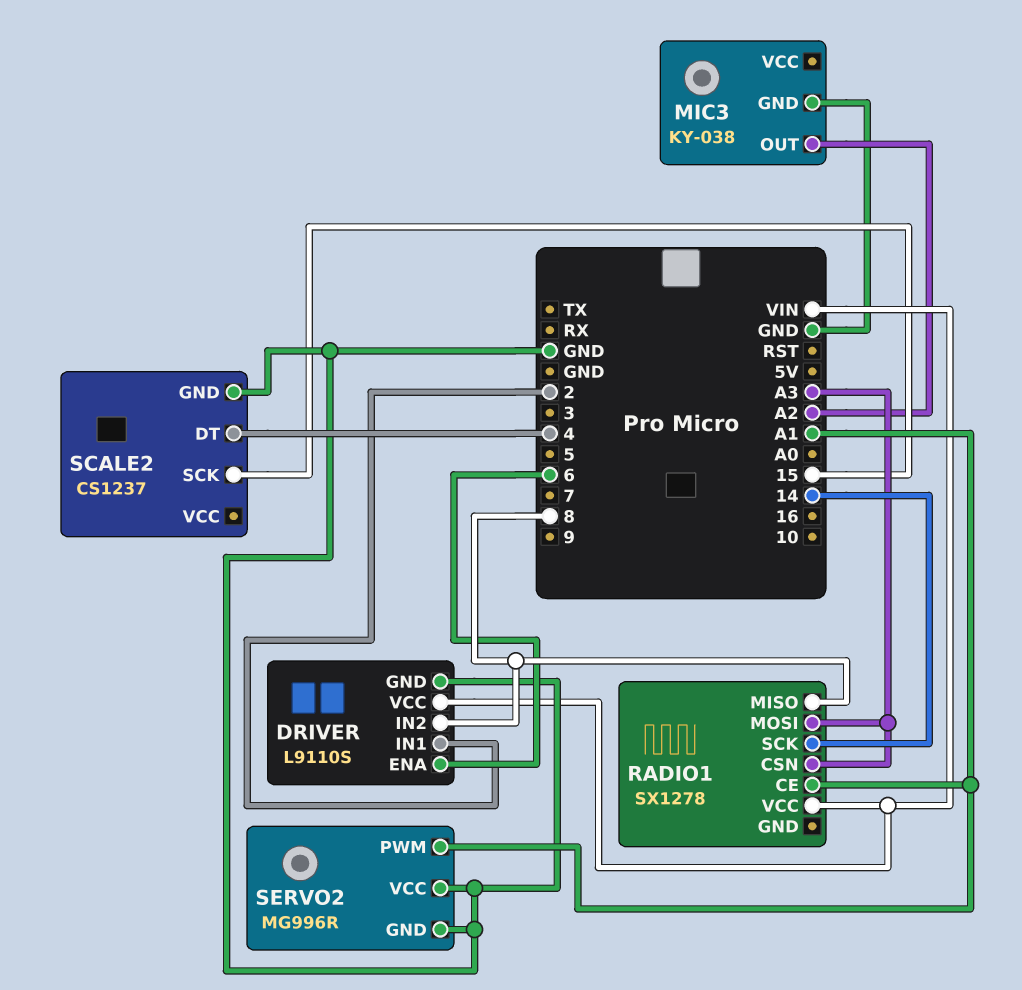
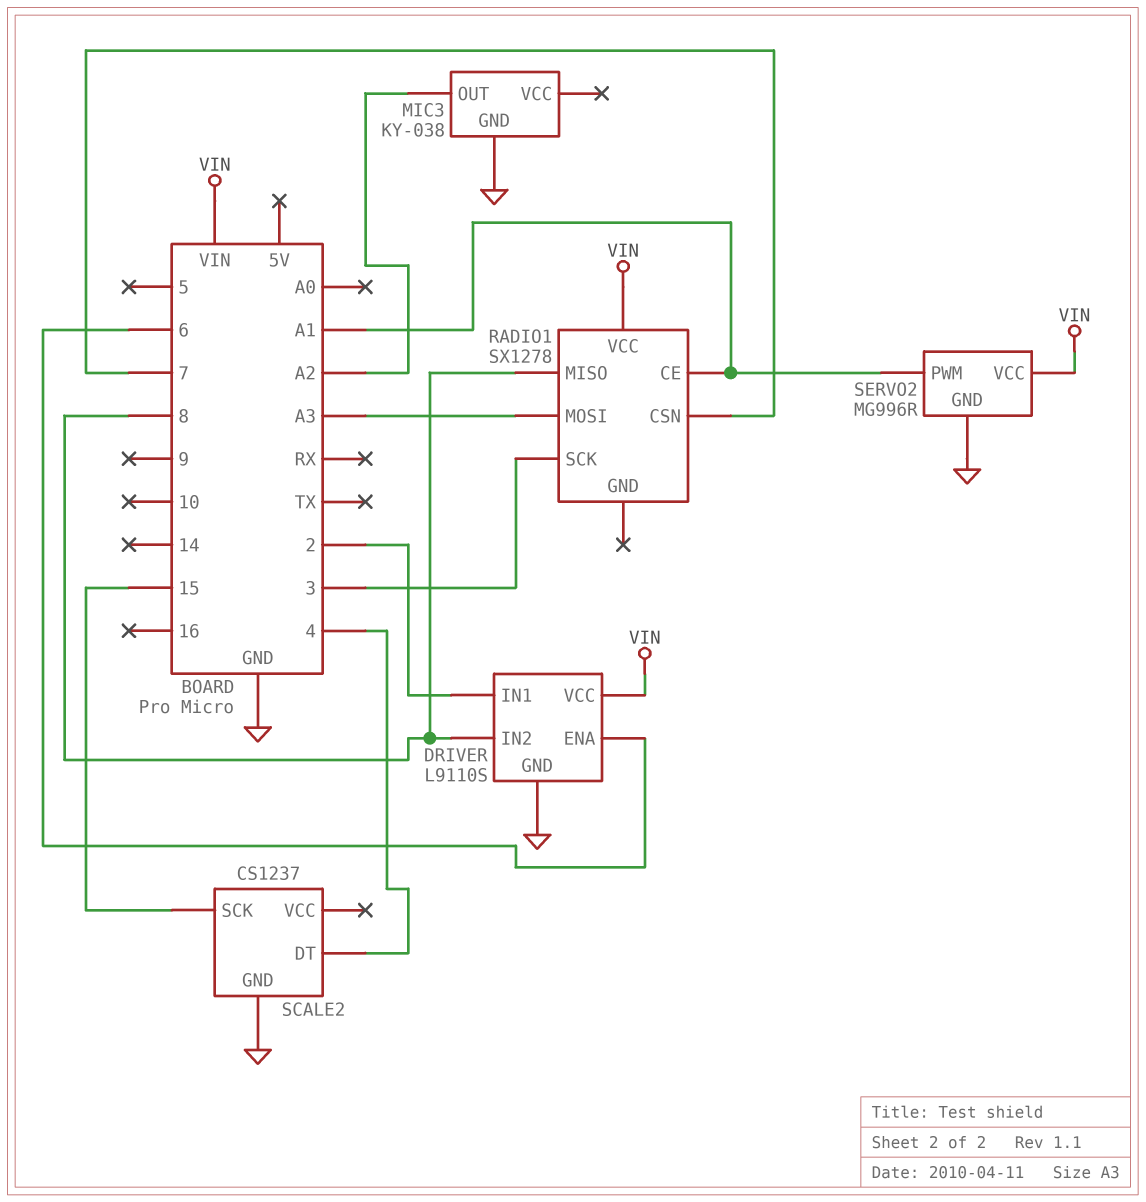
RADIO1 pin CSN: A3 -> 7
RADIO1 pin SCK: 14 -> 3
SERVO2 pin VCC: GND -> VIN

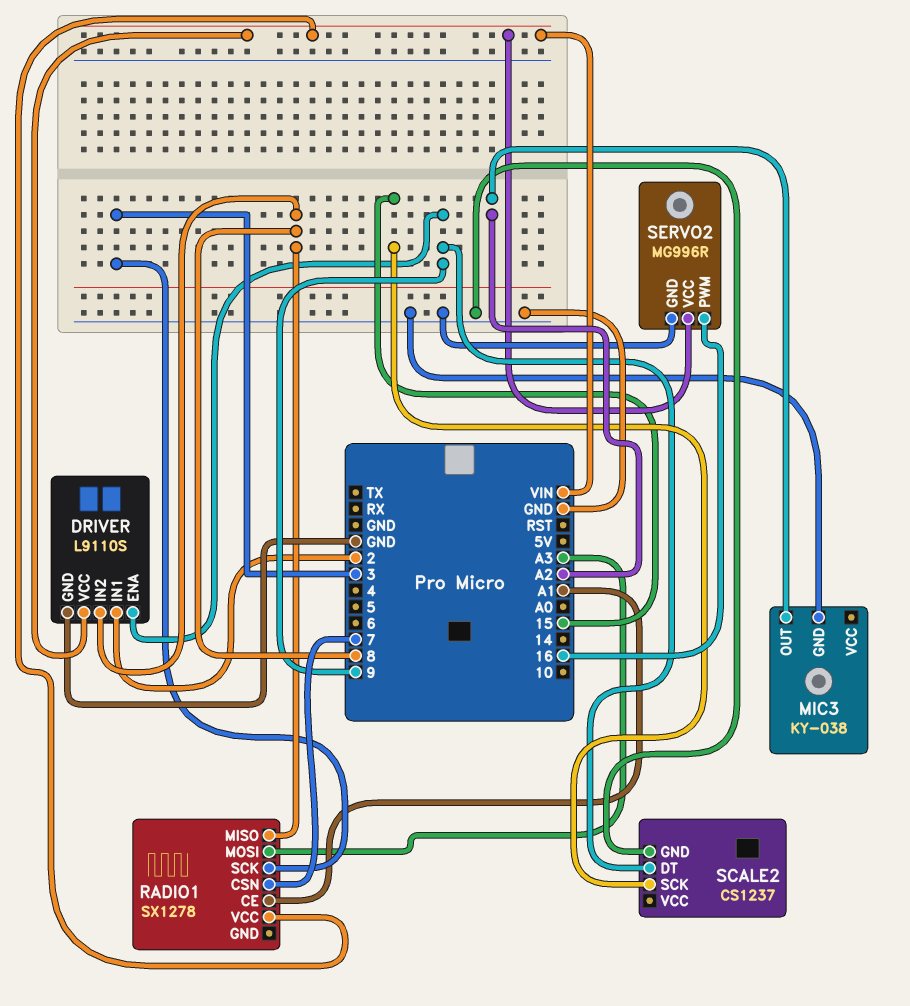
DRIVER pin ENA: 6 -> 9
SCALE2 pin DT: 4 -> 9
SERVO2 pin PWM: A1 -> 16

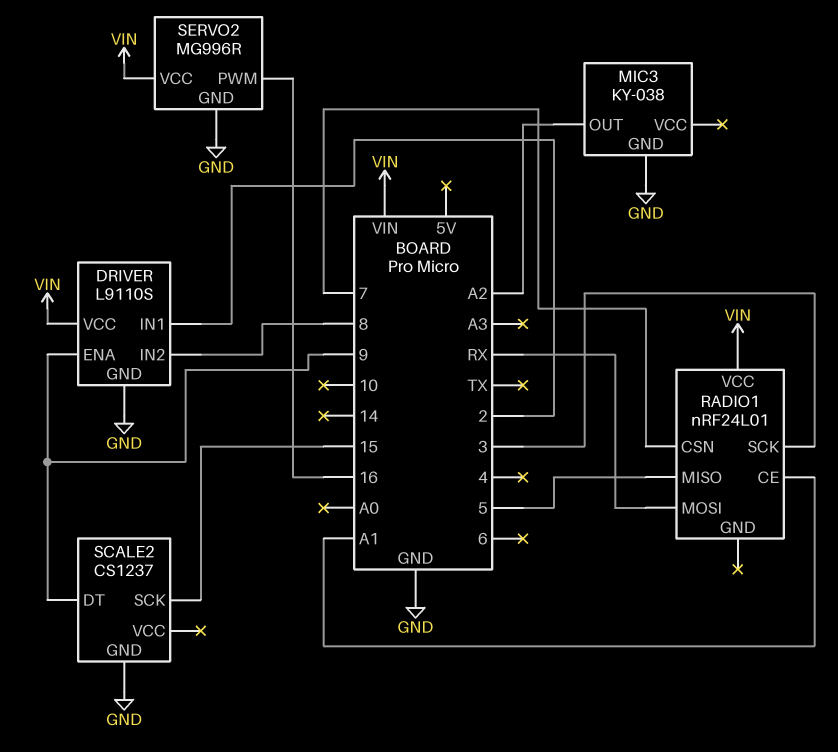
RADIO1: SX1278 -> nRF24L01
RADIO1 pin MISO: 8 -> 5
RADIO1 pin MOSI: A3 -> RX

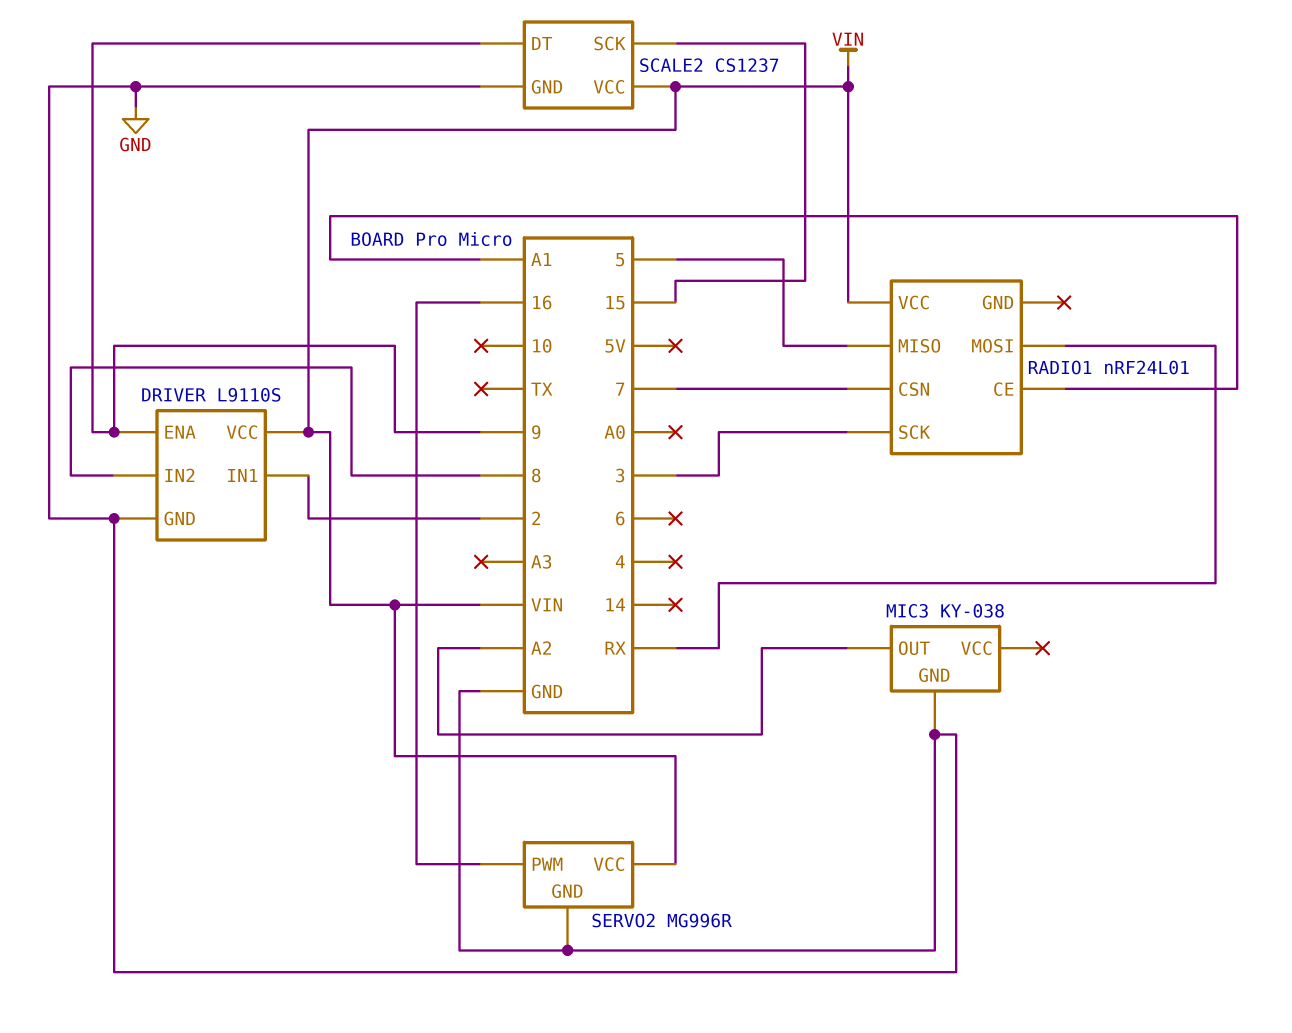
SCALE2 pin VCC: none -> VIN

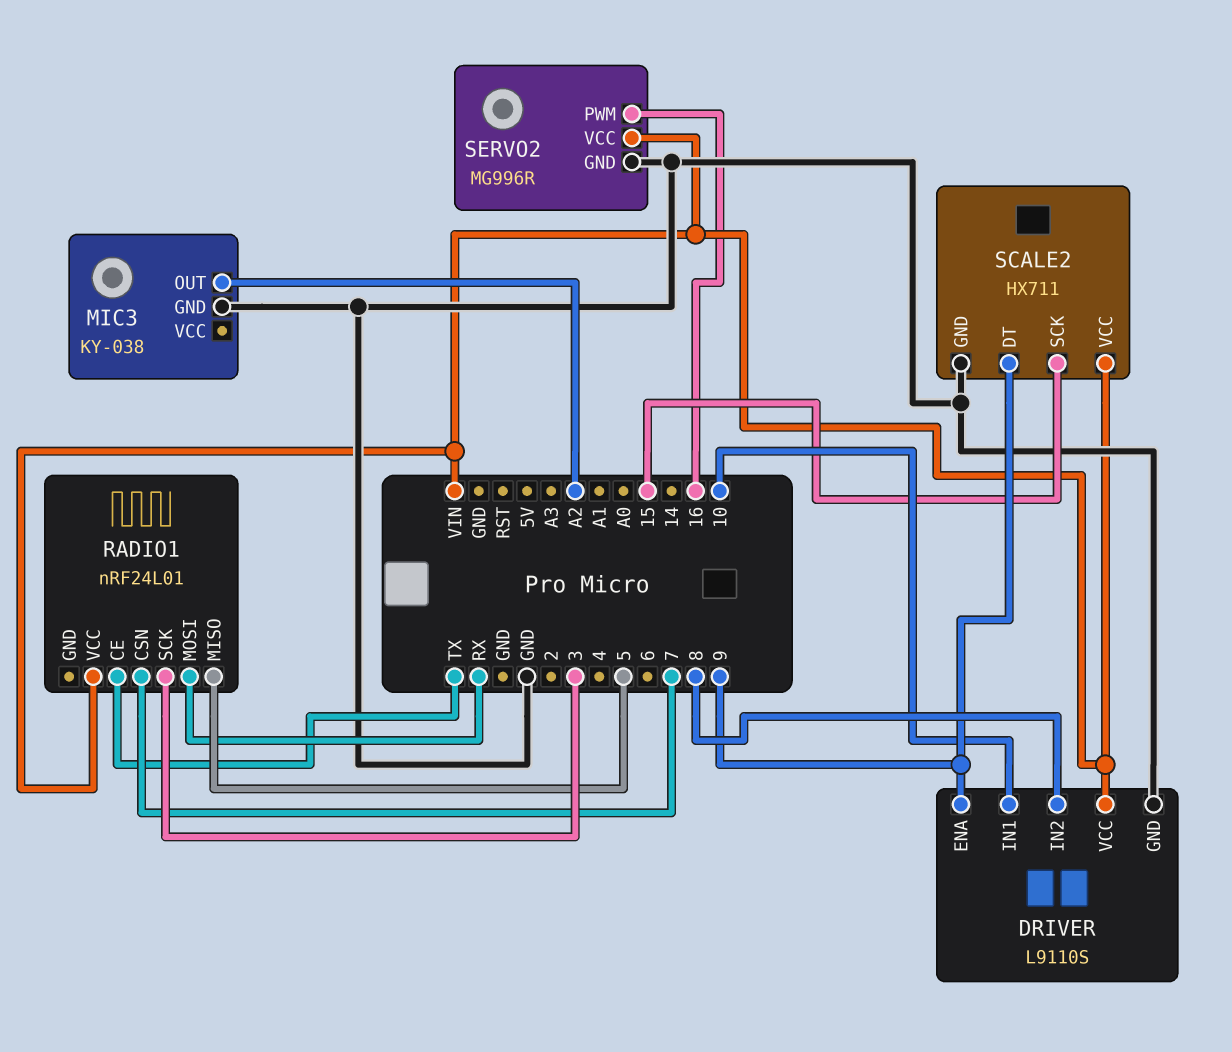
DRIVER pin IN1: 2 -> 10
RADIO1 pin CE: A1 -> TX
SCALE2: CS1237 -> HX711

